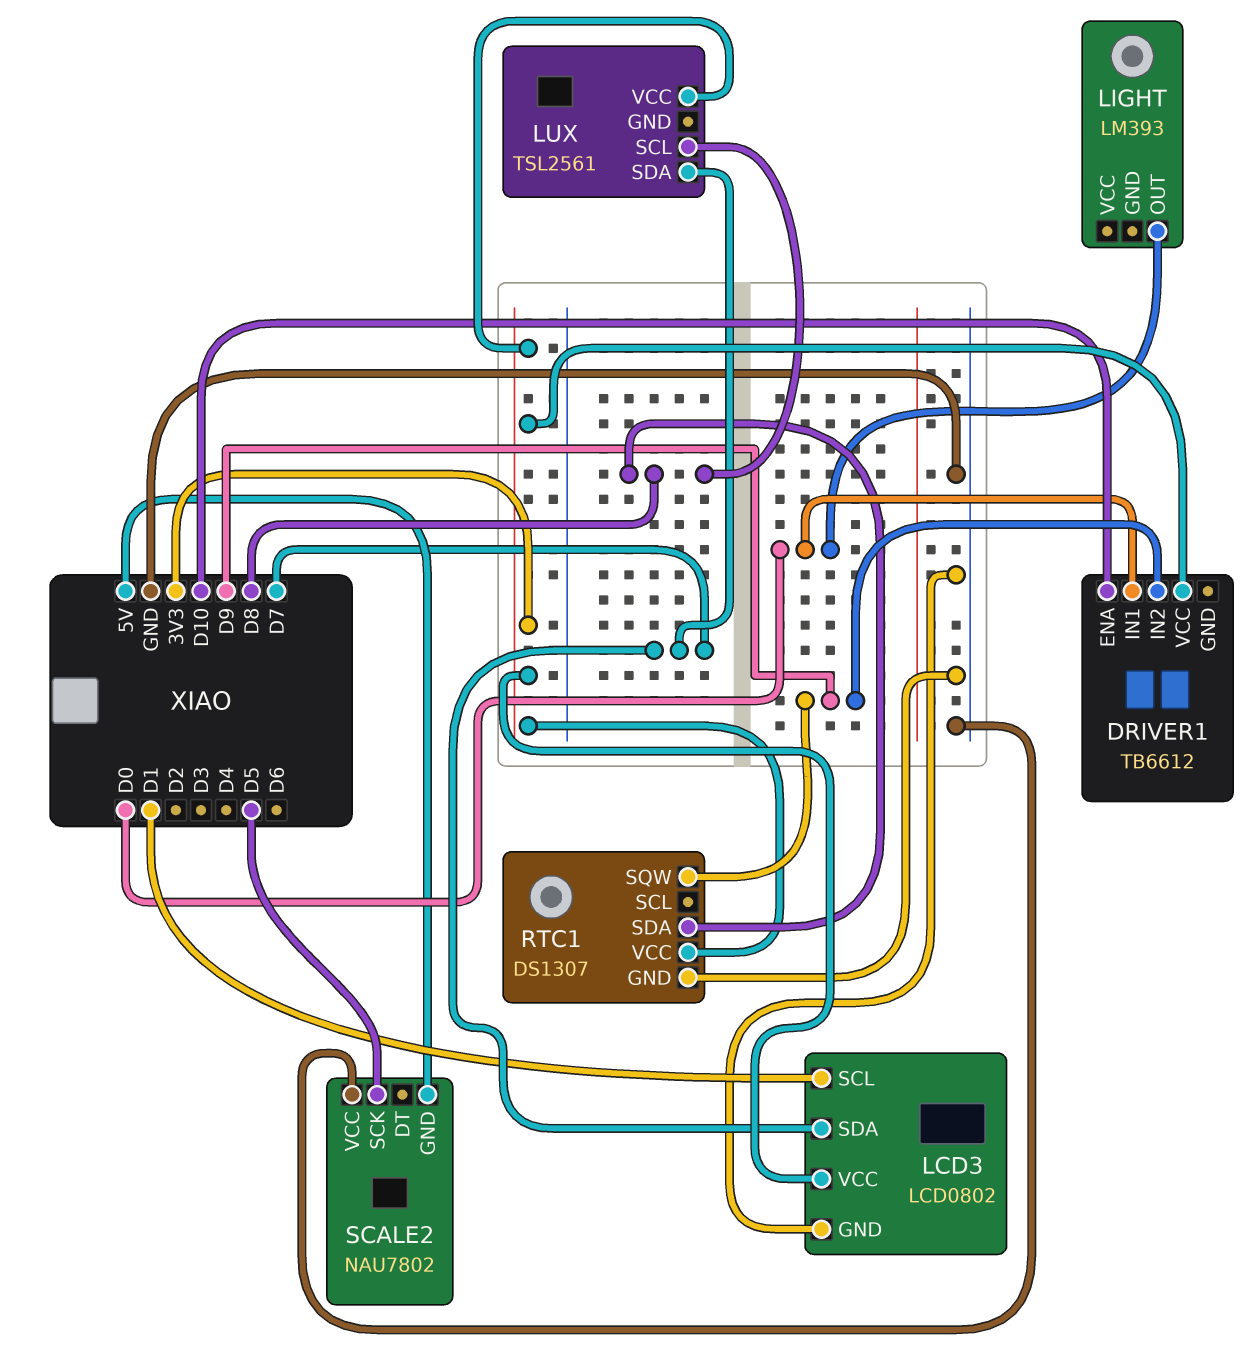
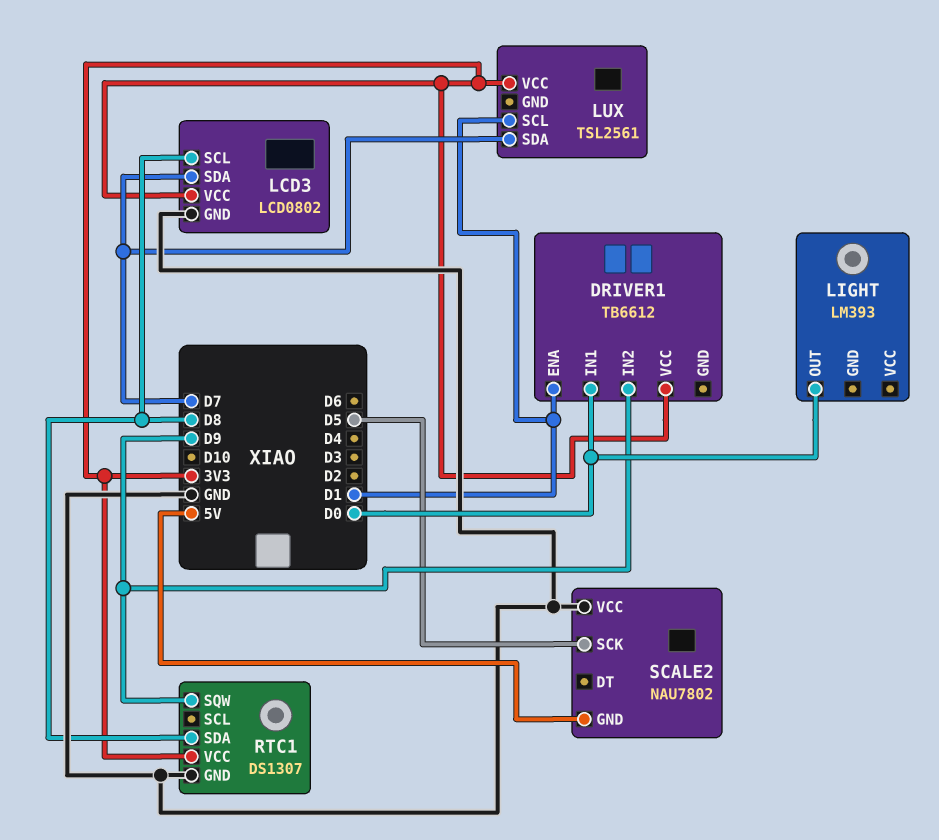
DRIVER1 pin ENA: D10 -> D1
LCD3 pin SCL: D1 -> D8
LUX pin SCL: D8 -> D1

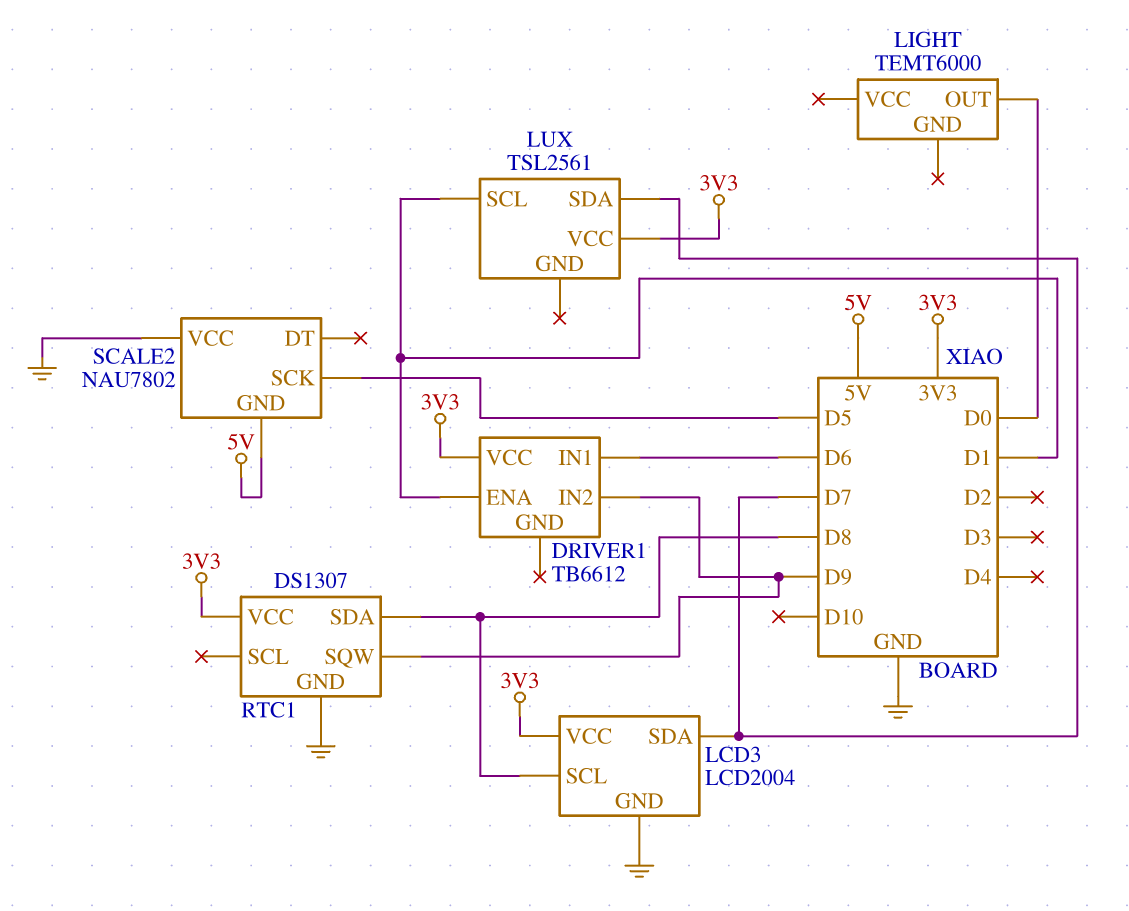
DRIVER1 pin IN1: D0 -> D6
LCD3: LCD0802 -> LCD2004
LIGHT: LM393 -> TEMT6000

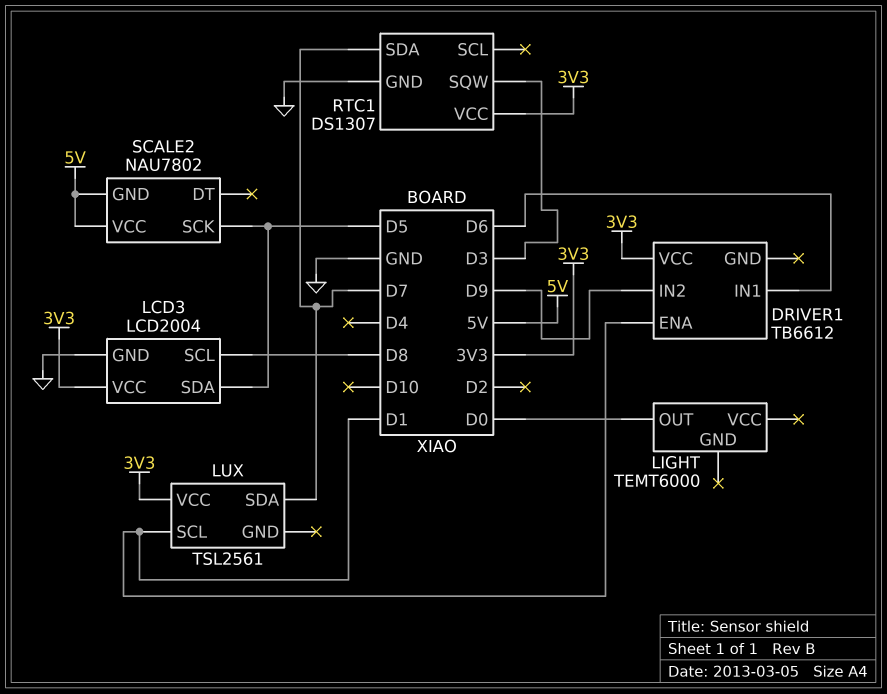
LCD3 pin SDA: D7 -> D5
RTC1 pin SDA: D8 -> D7
RTC1 pin SQW: D9 -> D3
SCALE2 pin VCC: GND -> 5V

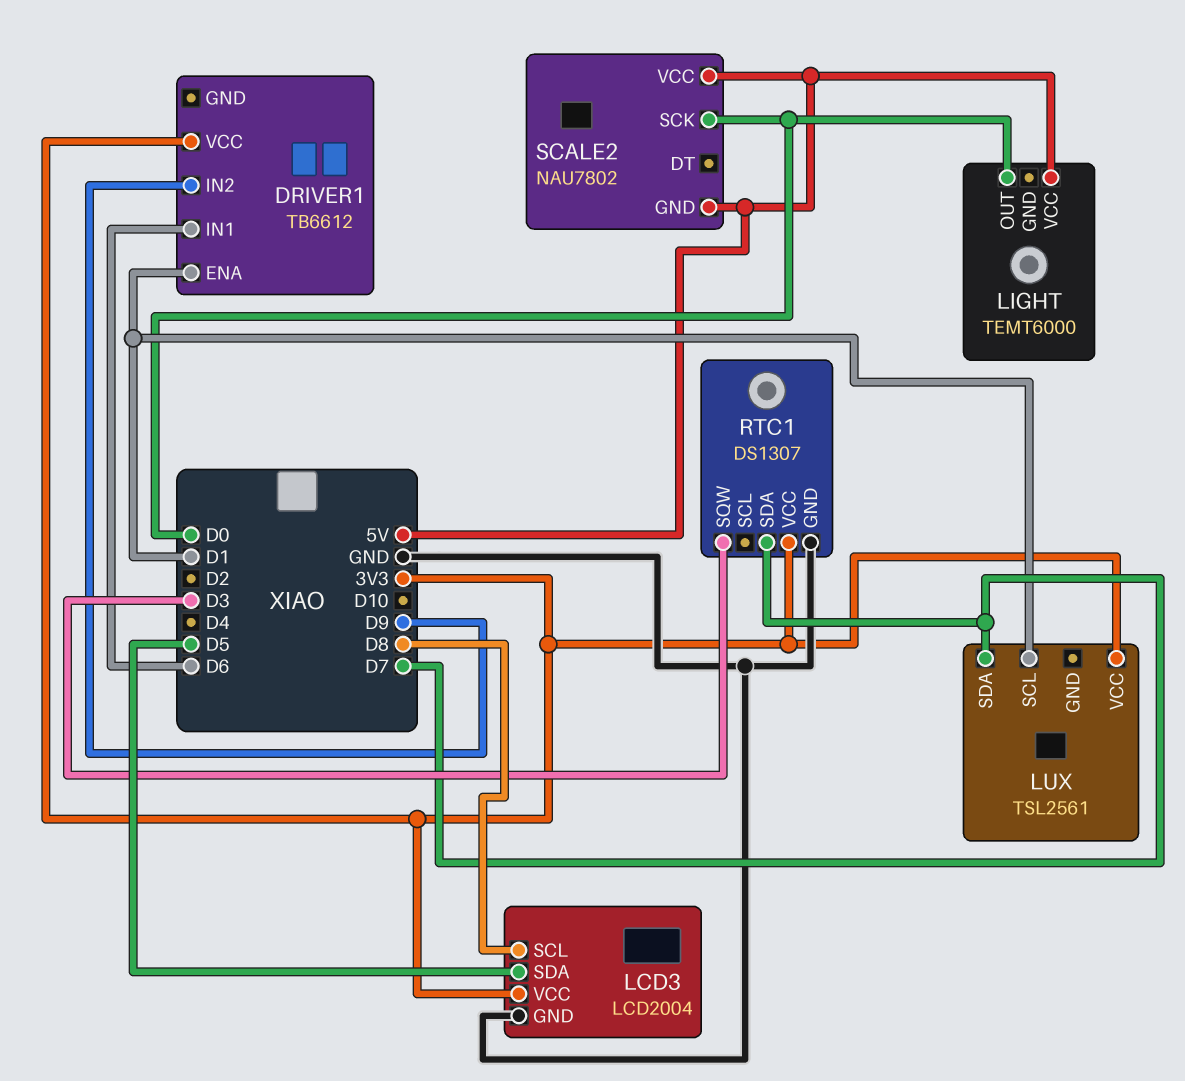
LIGHT pin VCC: none -> 5V
SCALE2 pin SCK: D5 -> D0

